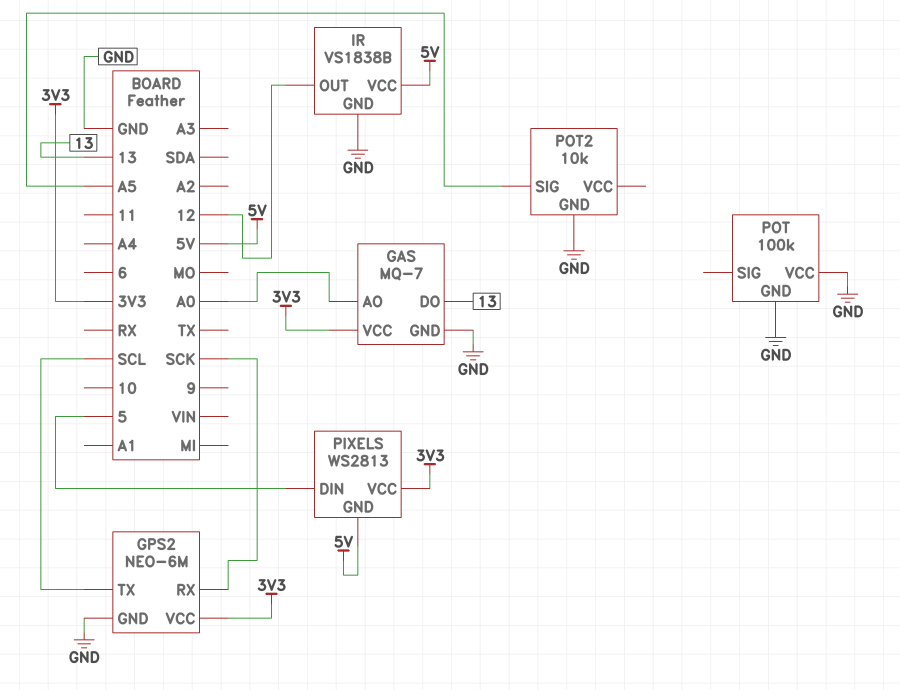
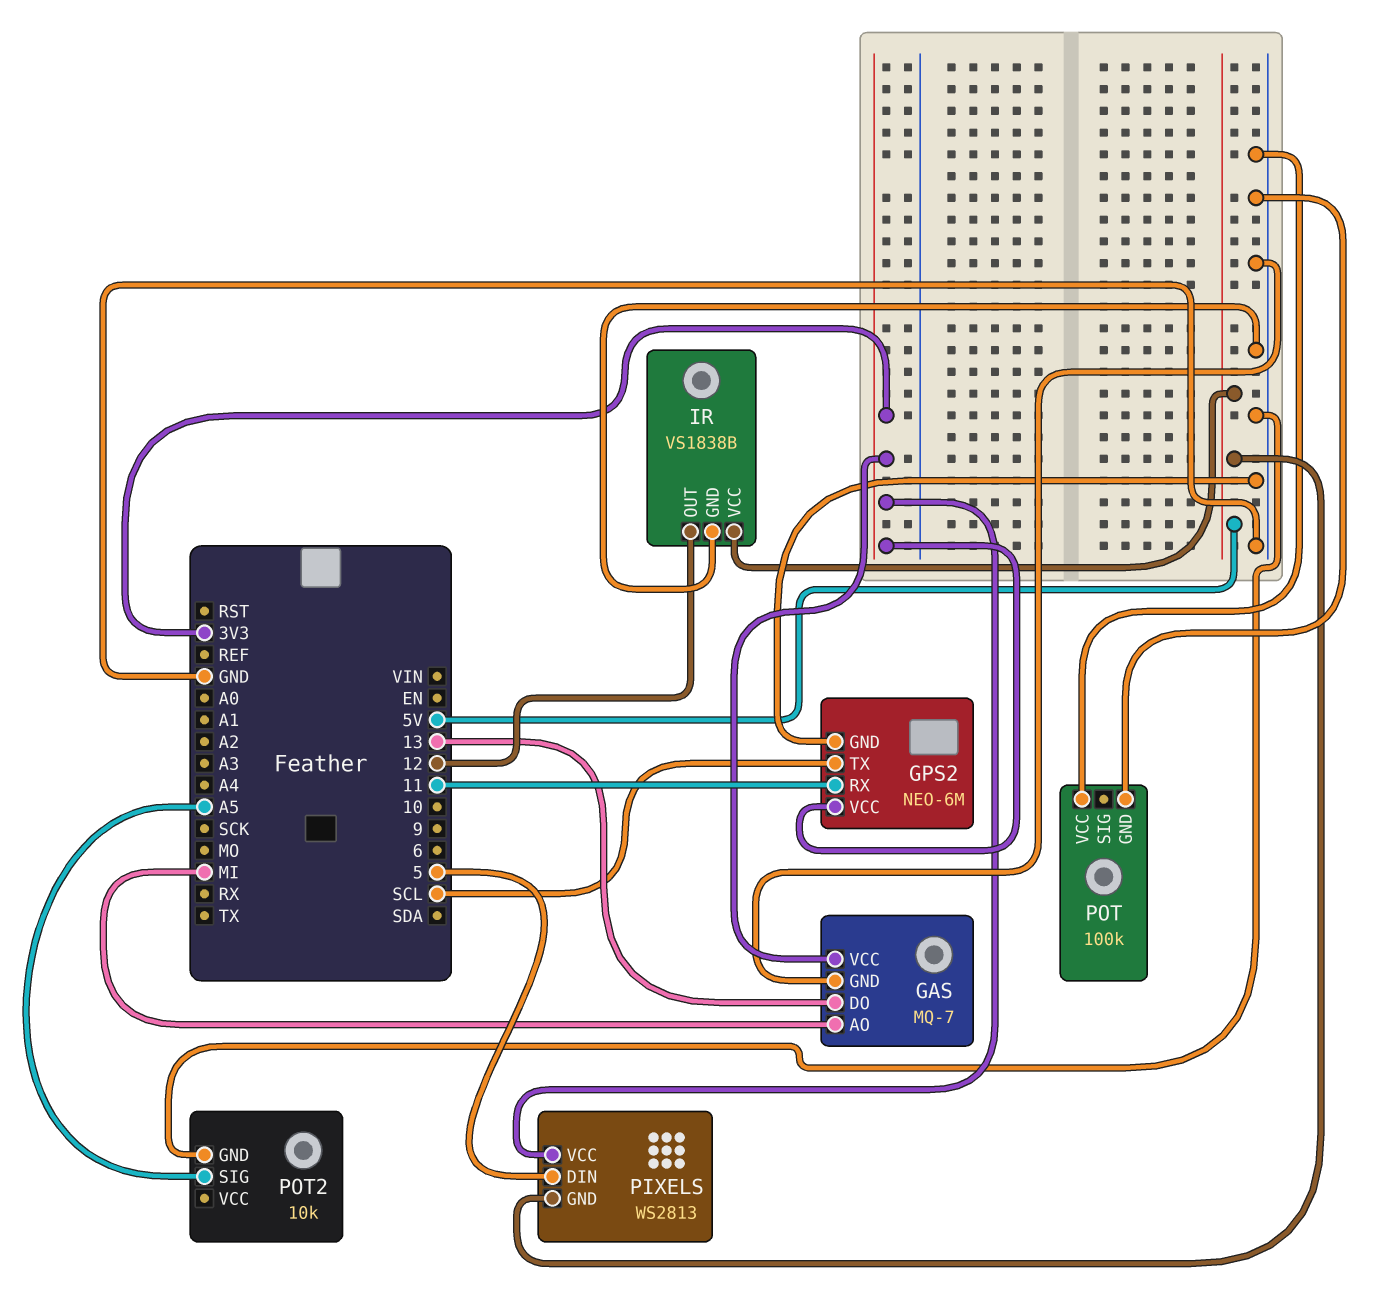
GAS pin AO: A0 -> MI
GPS2 pin RX: SCK -> 11

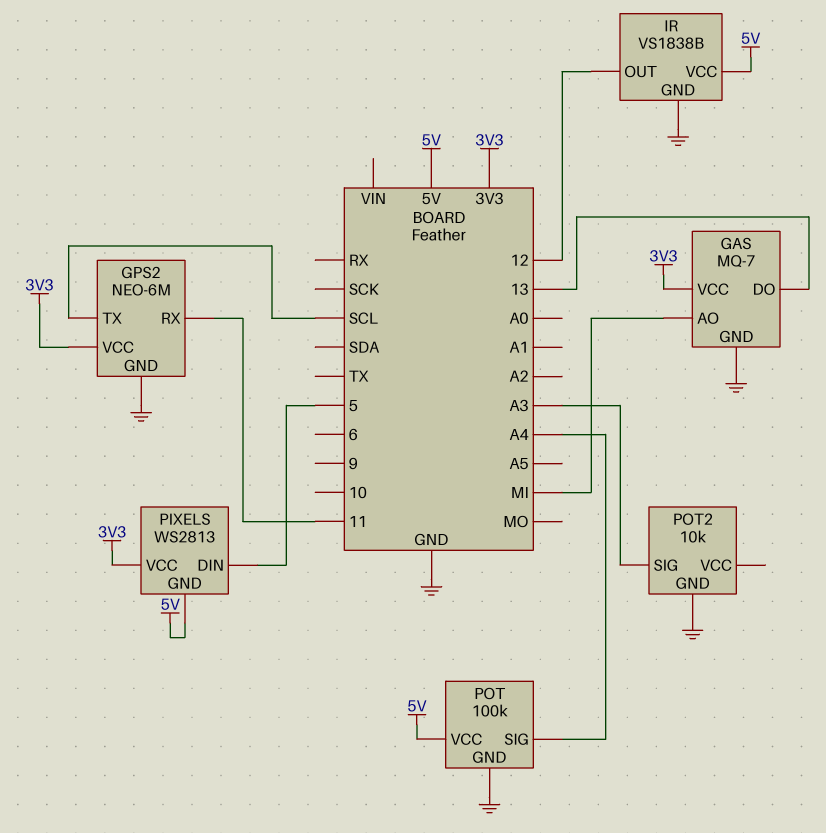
POT pin SIG: none -> A4
POT pin VCC: GND -> 5V
POT2 pin SIG: A5 -> A3

